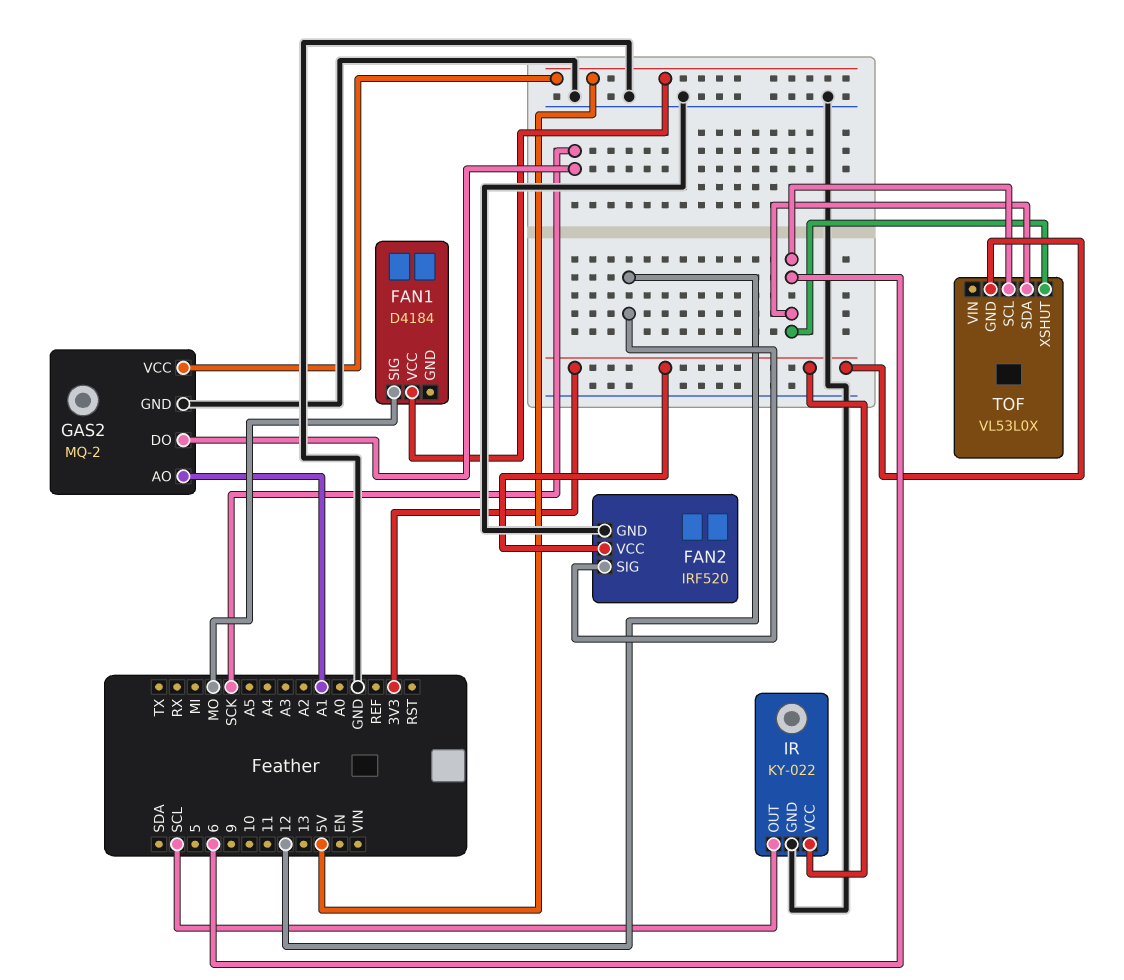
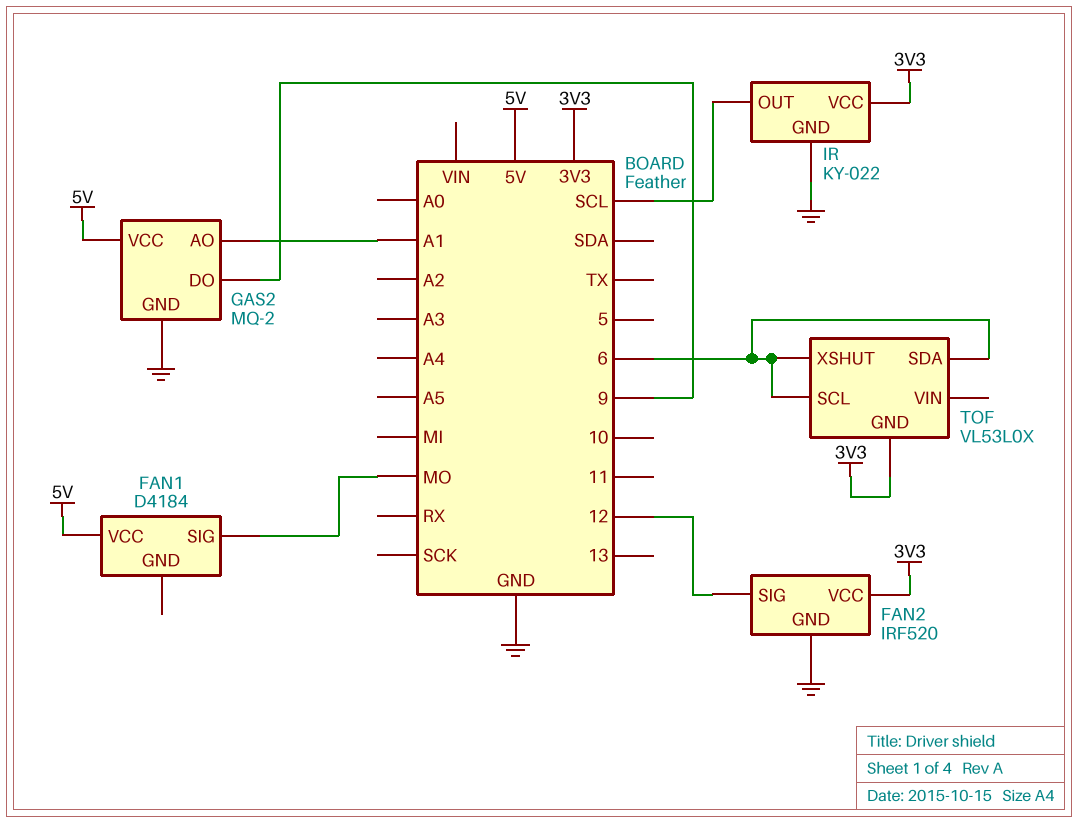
GAS2 pin DO: SCK -> 9

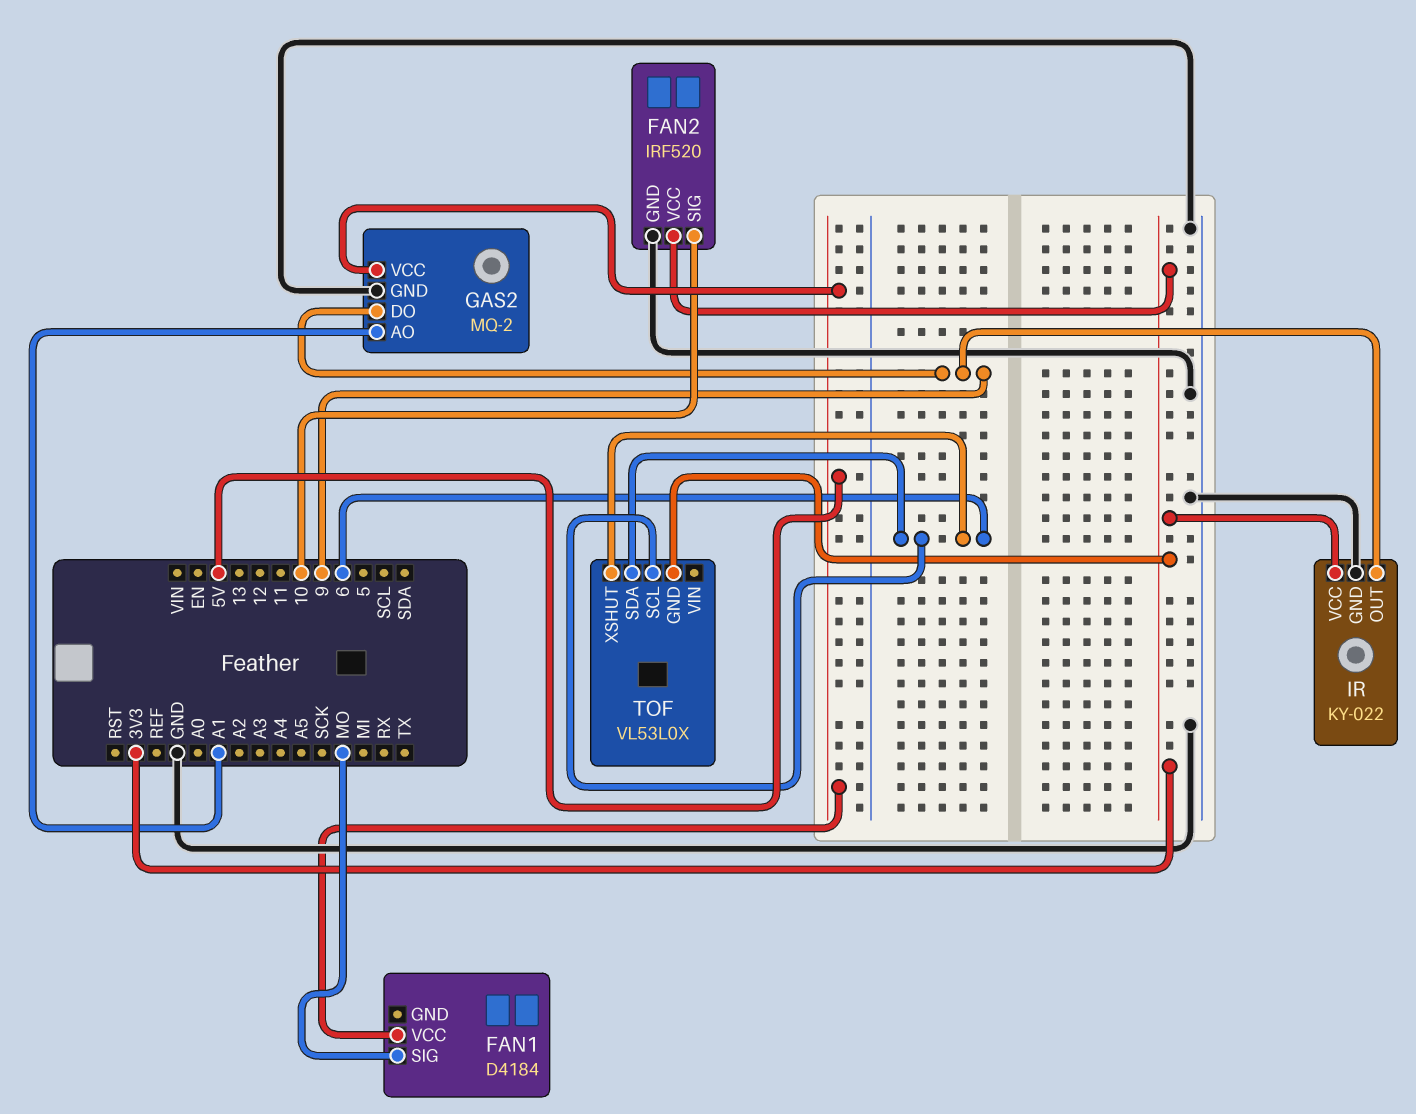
FAN2 pin SIG: 12 -> 10
IR pin OUT: SCL -> 9

